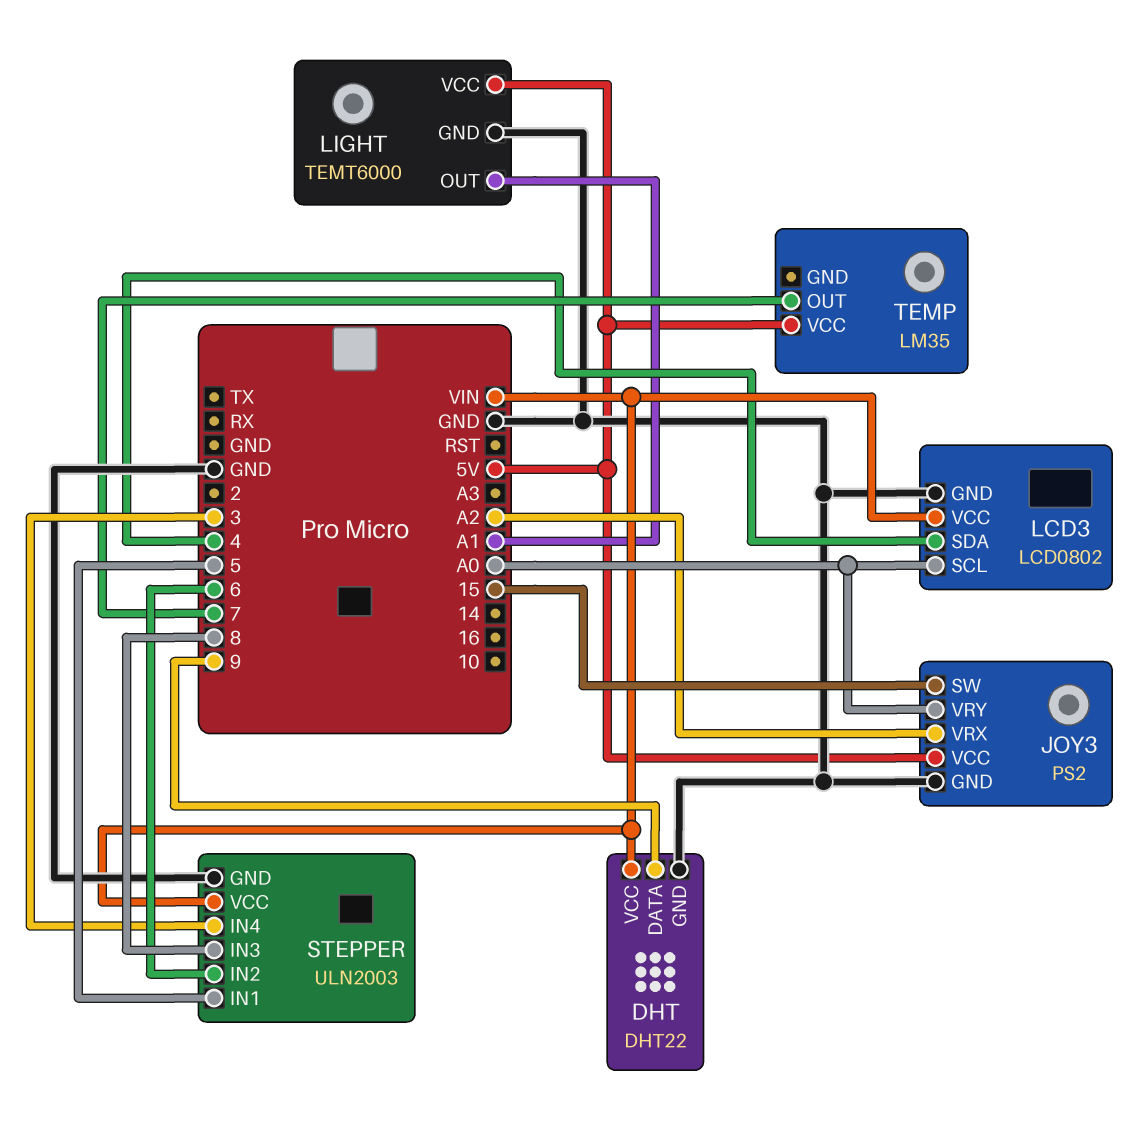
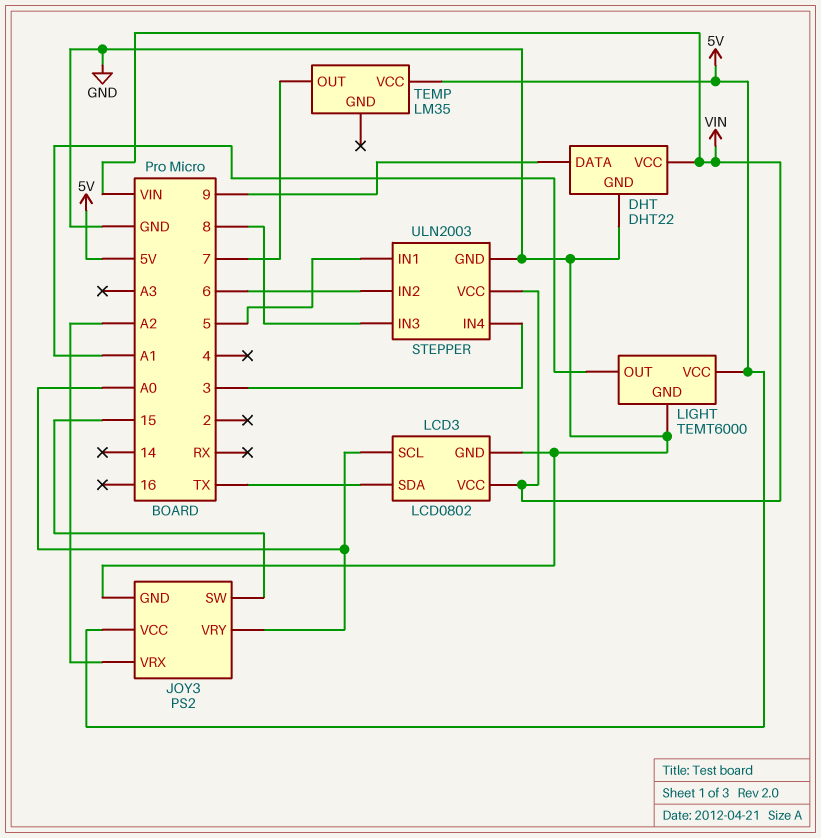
LCD3 pin SDA: 4 -> TX

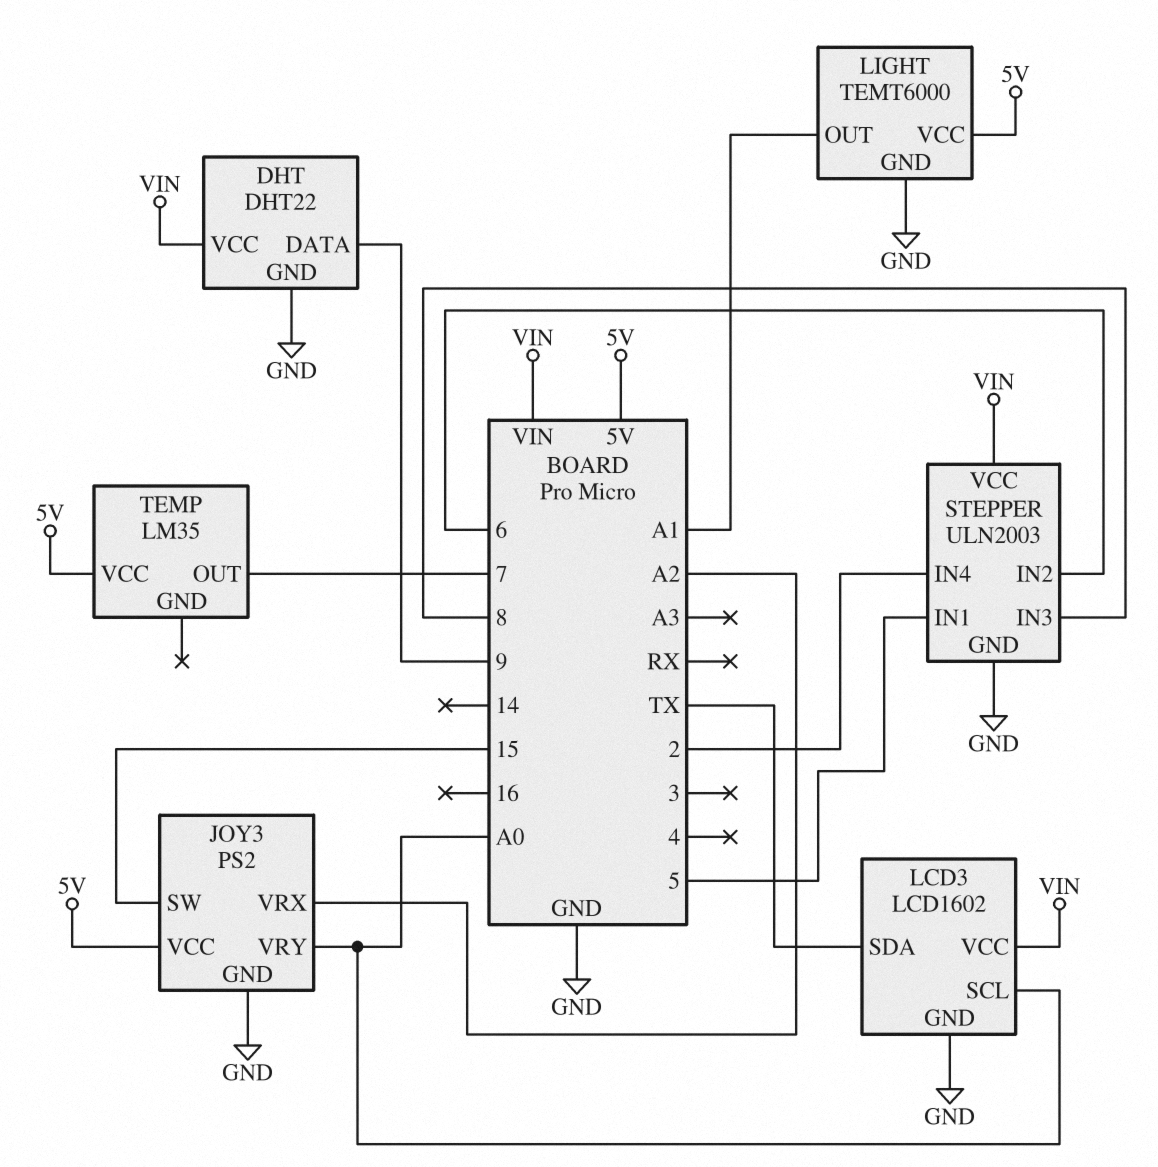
LCD3: LCD0802 -> LCD1602
STEPPER pin IN4: 3 -> 2

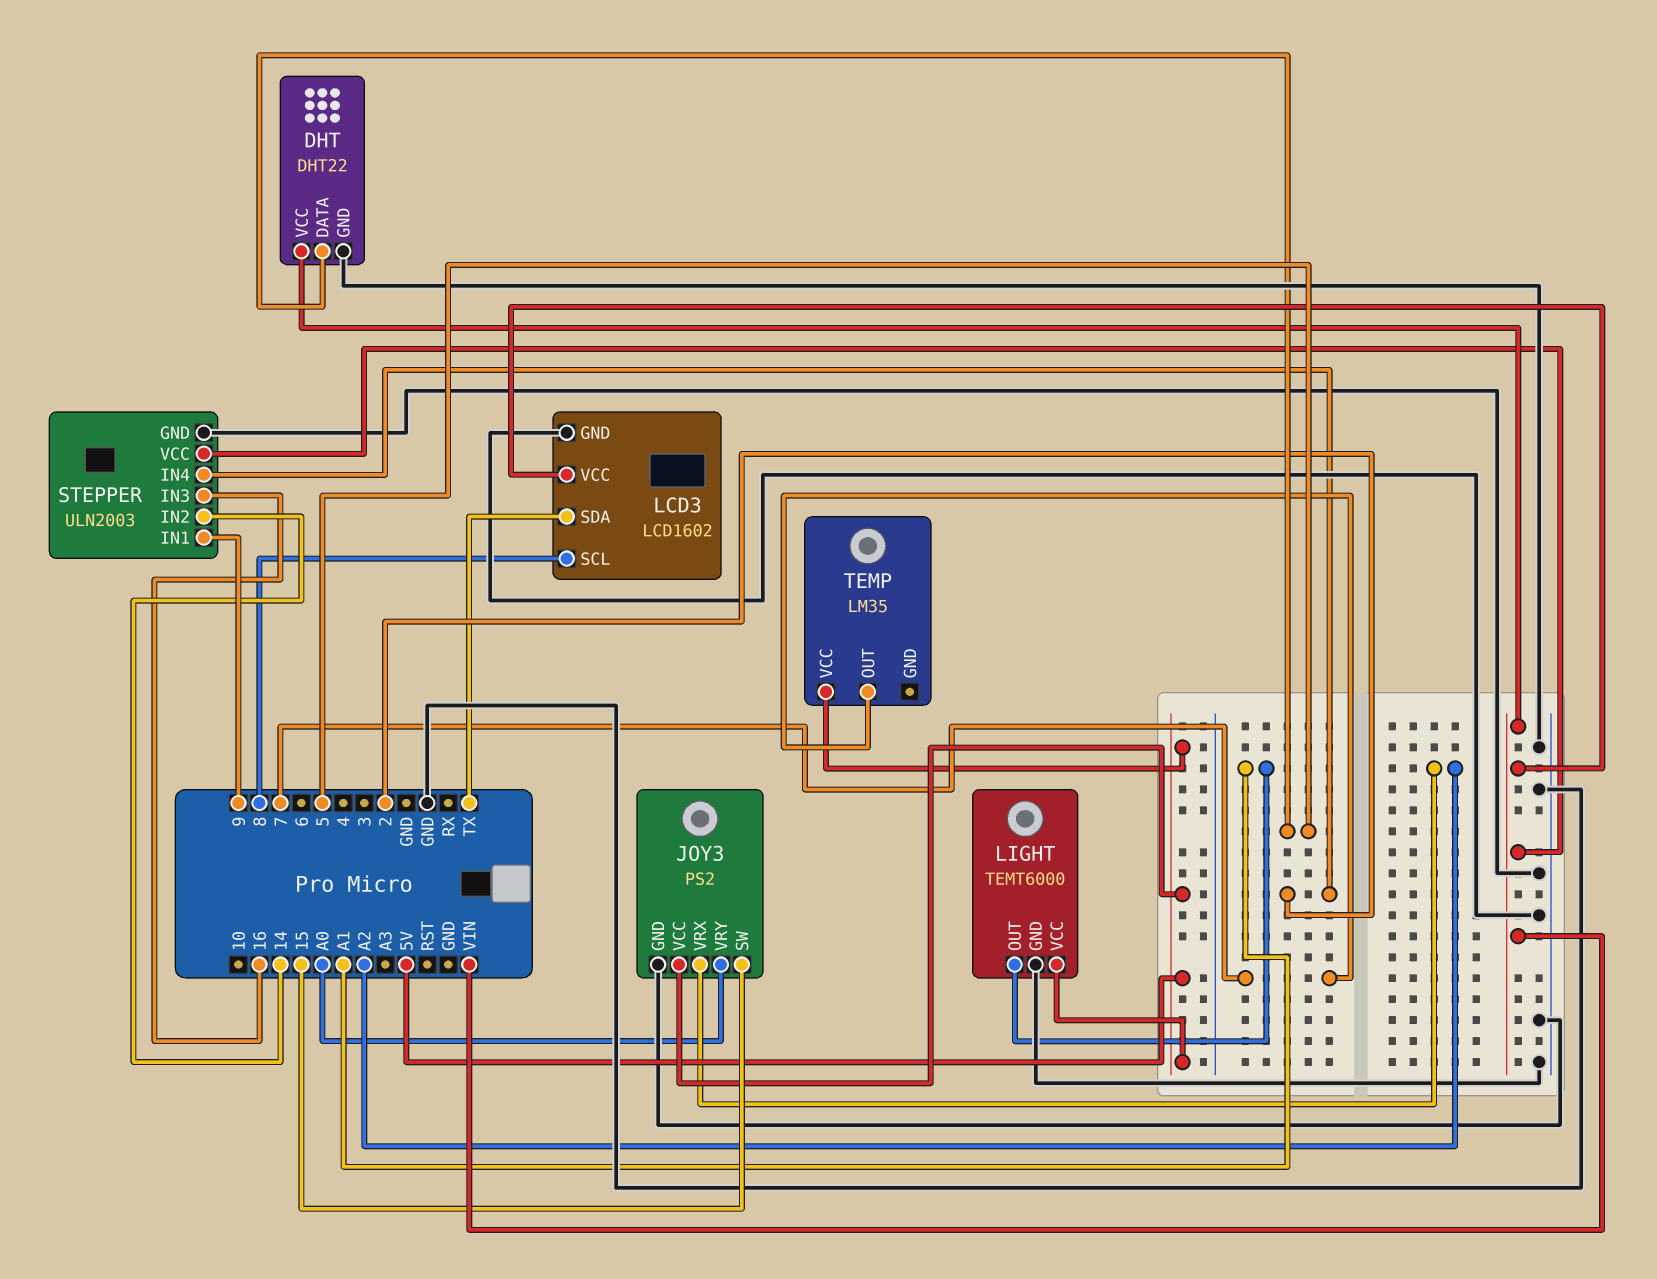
DHT pin DATA: 9 -> 5
LCD3 pin SCL: A0 -> 8
STEPPER pin IN1: 5 -> 9
STEPPER pin IN2: 6 -> 14
STEPPER pin IN3: 8 -> 16

